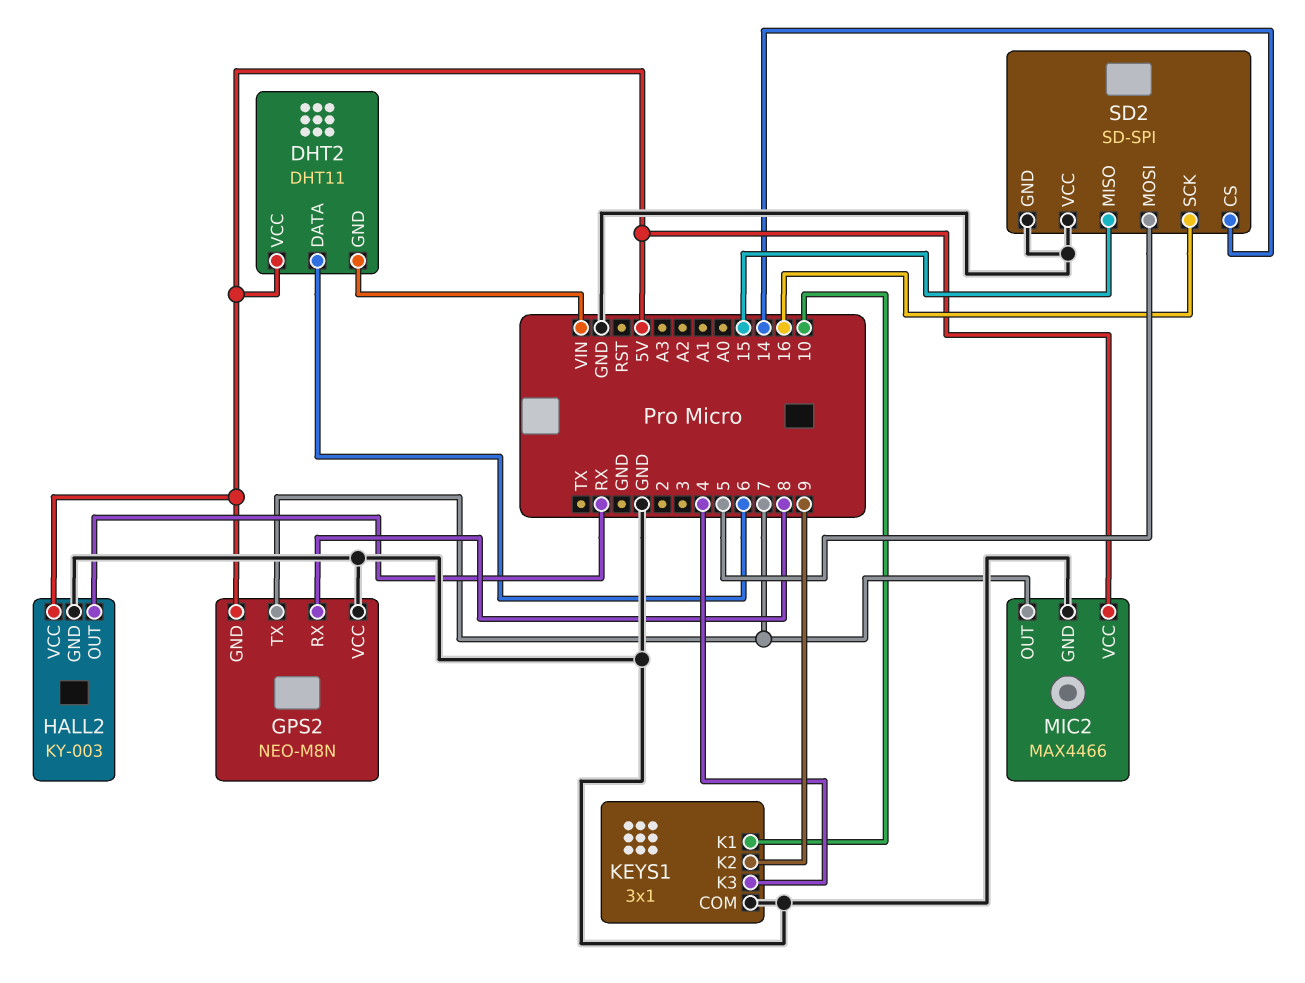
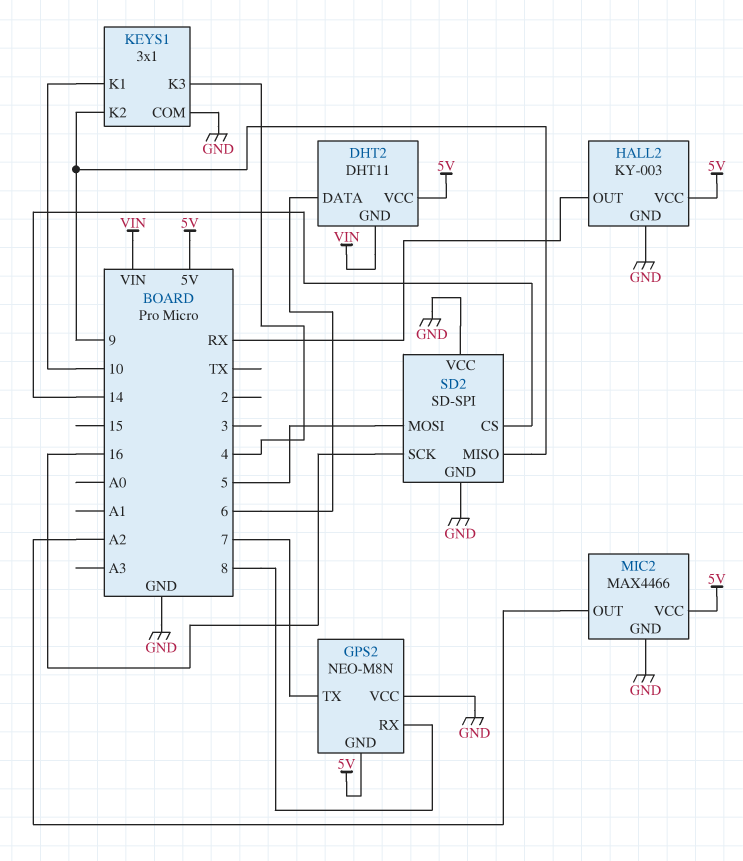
MIC2 pin OUT: 7 -> A2
SD2 pin MISO: 15 -> 9

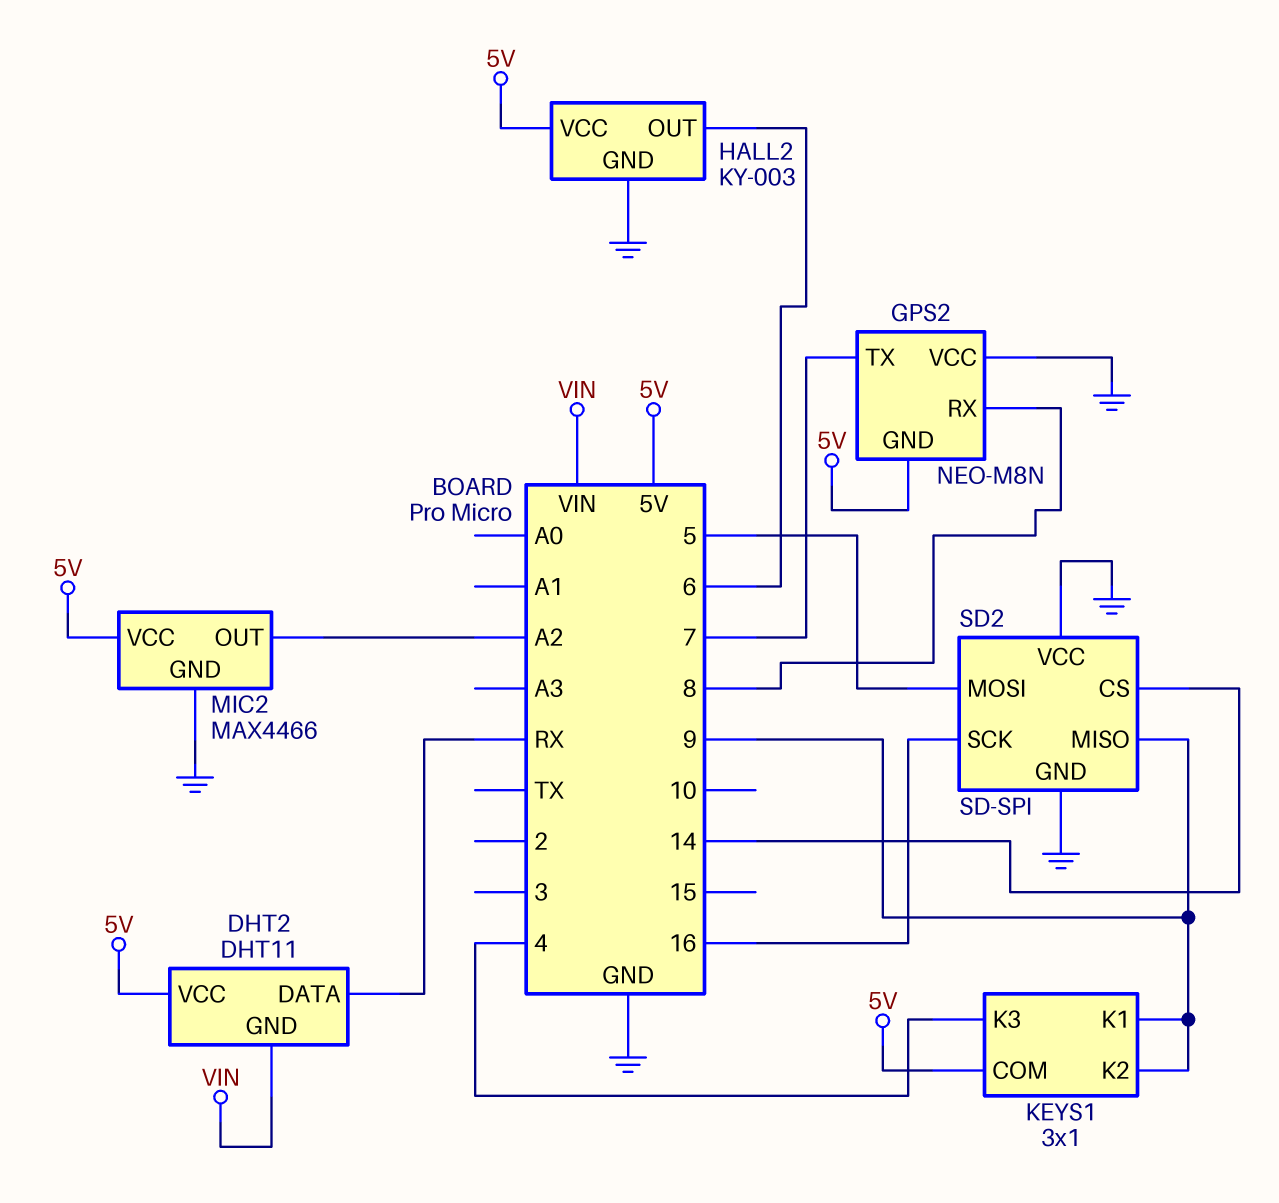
DHT2 pin DATA: 6 -> RX
HALL2 pin OUT: RX -> 6
KEYS1 pin COM: GND -> 5V
KEYS1 pin K1: 10 -> 9

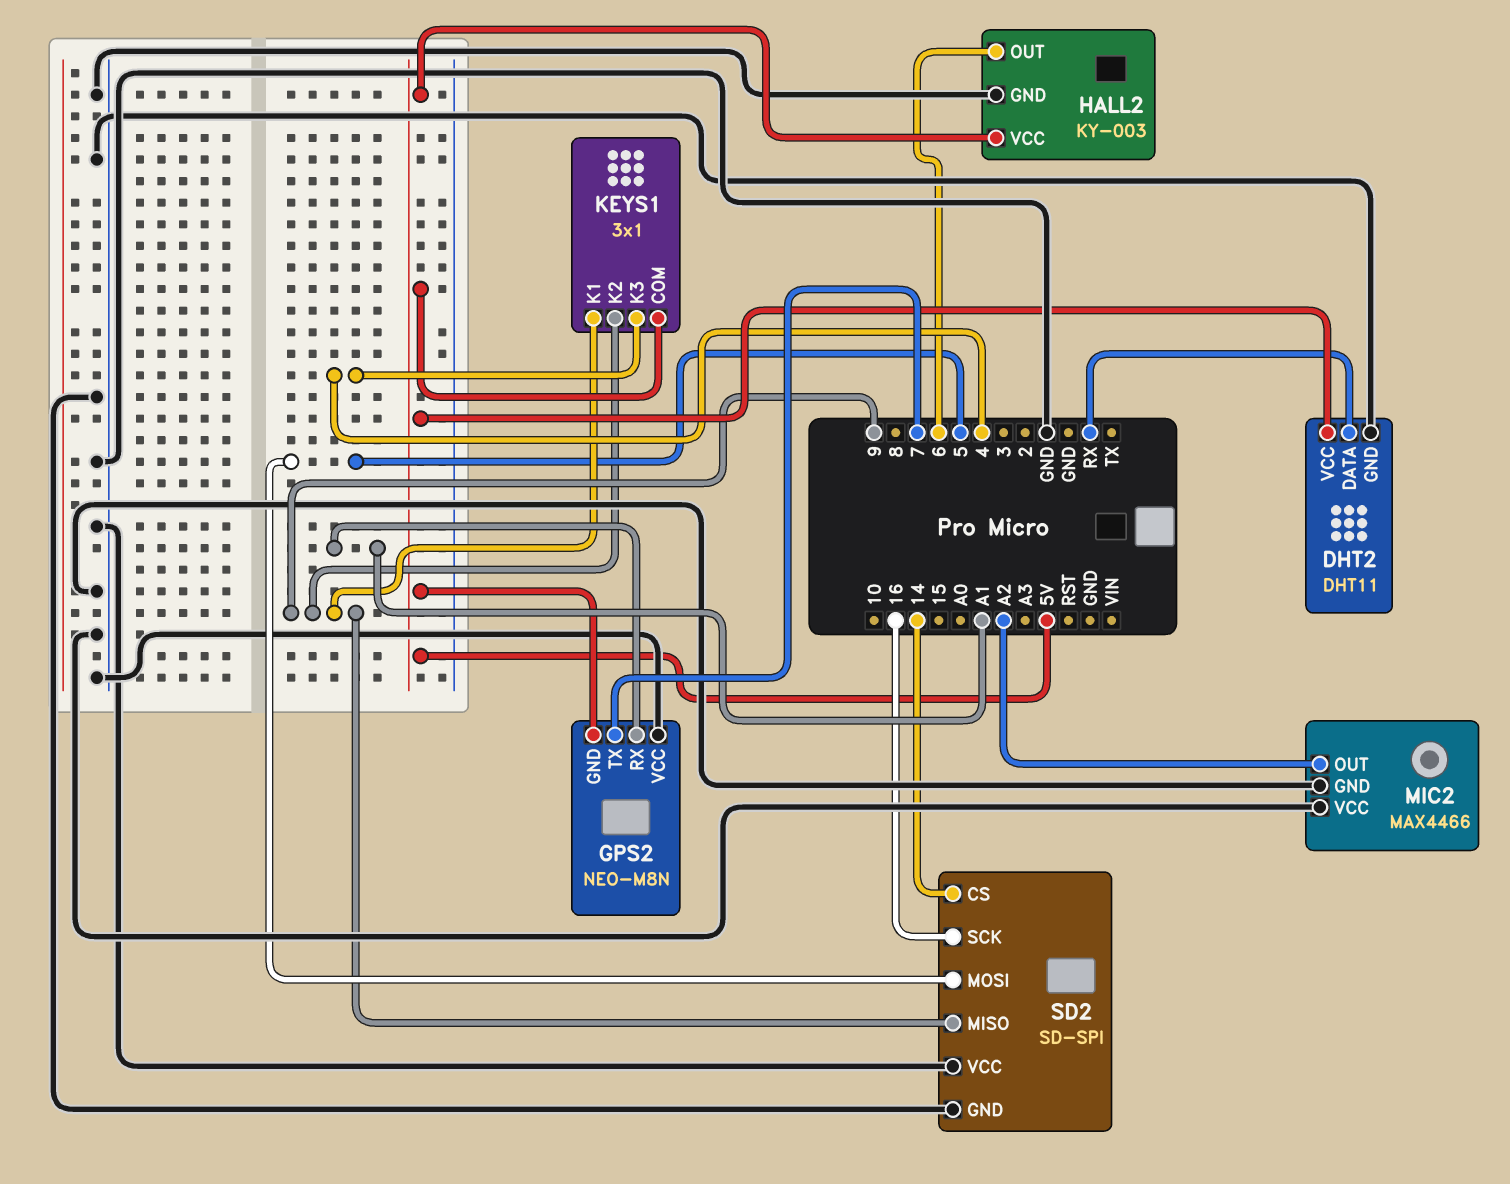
DHT2 pin GND: VIN -> GND
GPS2 pin RX: 8 -> A1
MIC2 pin VCC: 5V -> GND

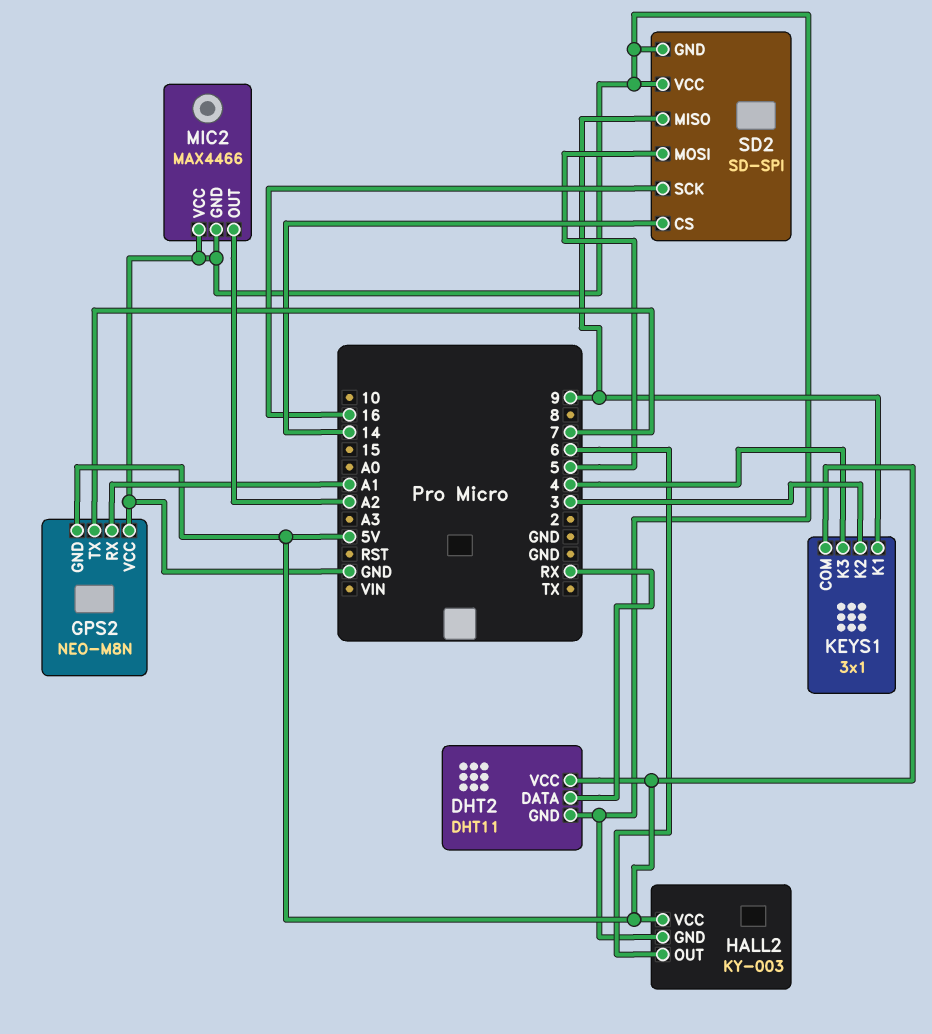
KEYS1 pin K2: 9 -> 3

